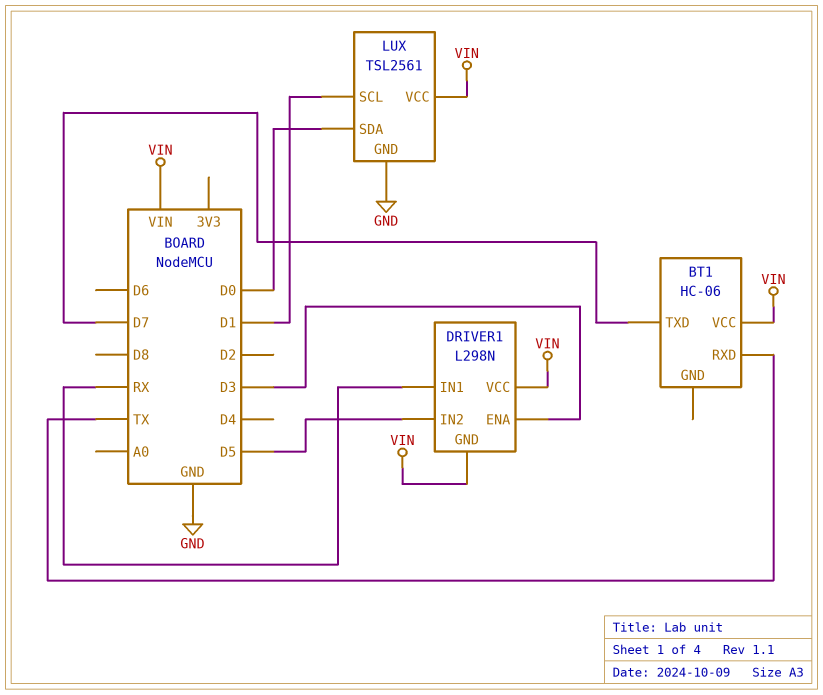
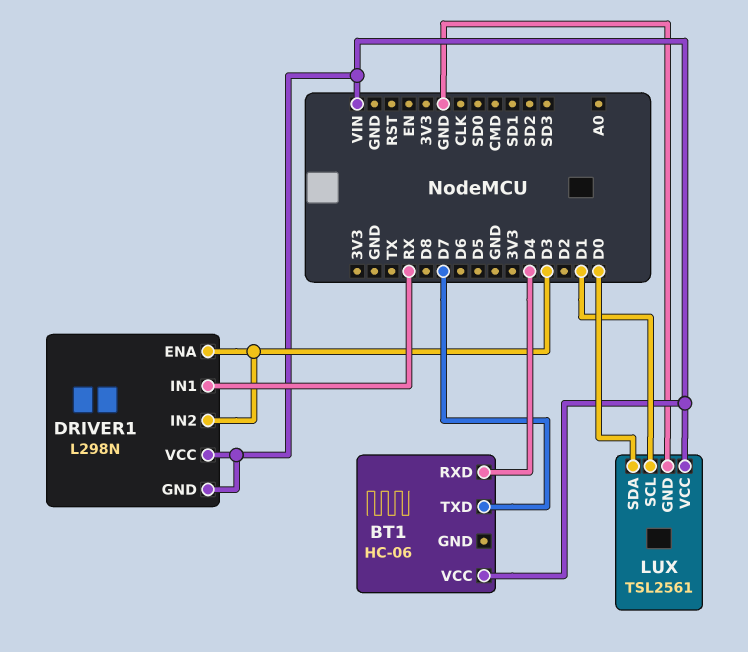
BT1 pin RXD: TX -> D4
DRIVER1 pin IN2: D5 -> D3

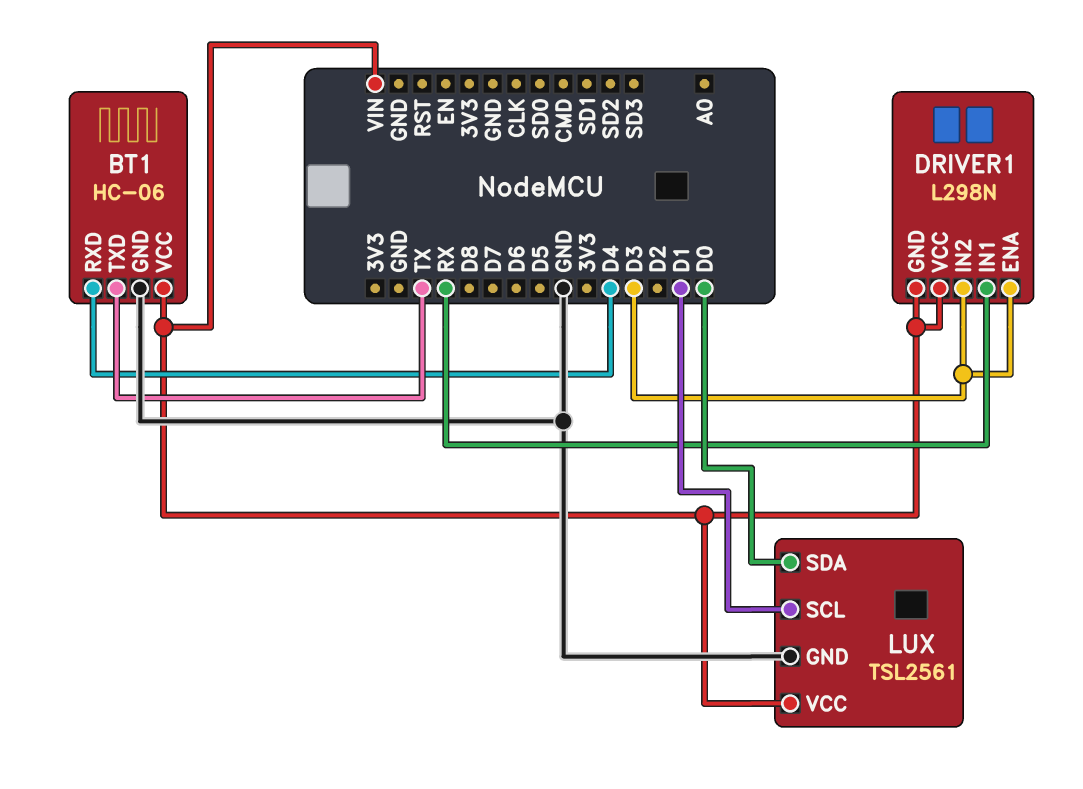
BT1 pin GND: none -> GND
BT1 pin TXD: D7 -> TX

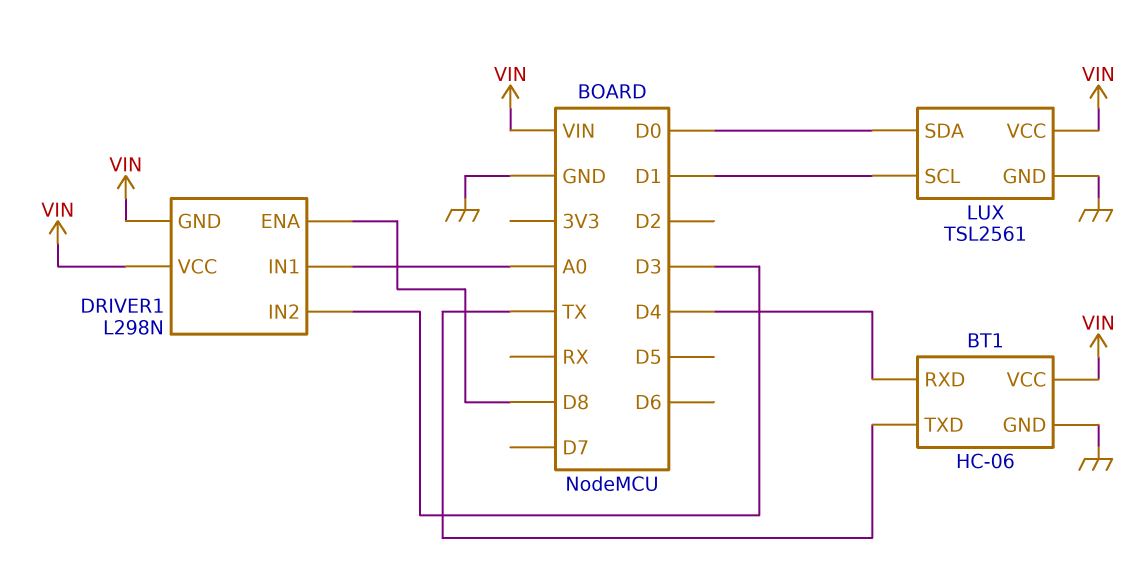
DRIVER1 pin ENA: D3 -> D8
DRIVER1 pin IN1: RX -> A0

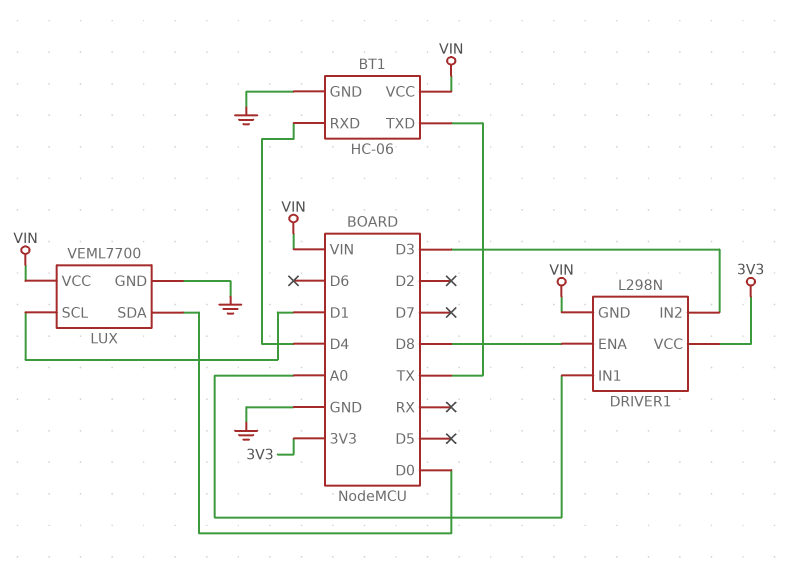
DRIVER1 pin VCC: VIN -> 3V3
LUX: TSL2561 -> VEML7700

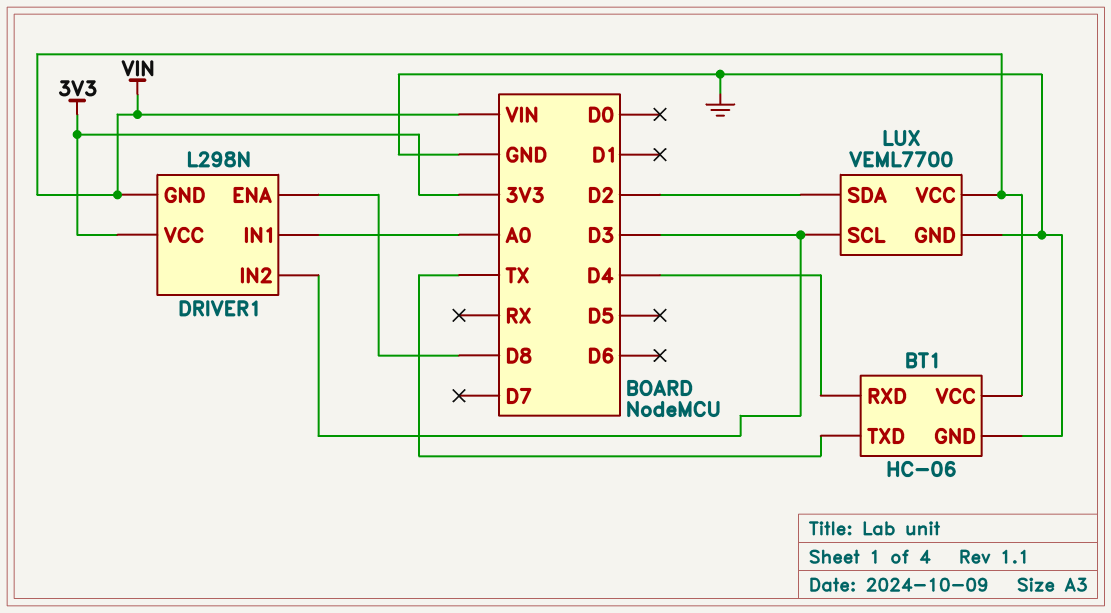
LUX pin SCL: D1 -> D3
LUX pin SDA: D0 -> D2

